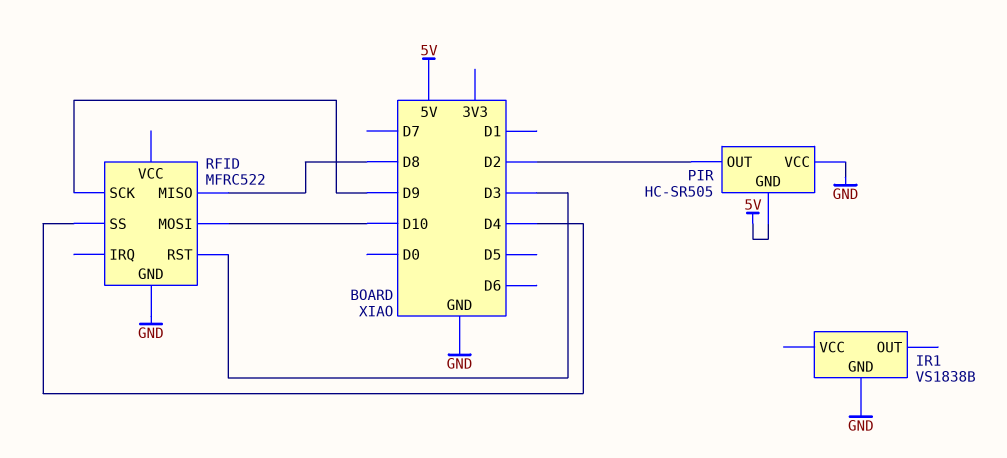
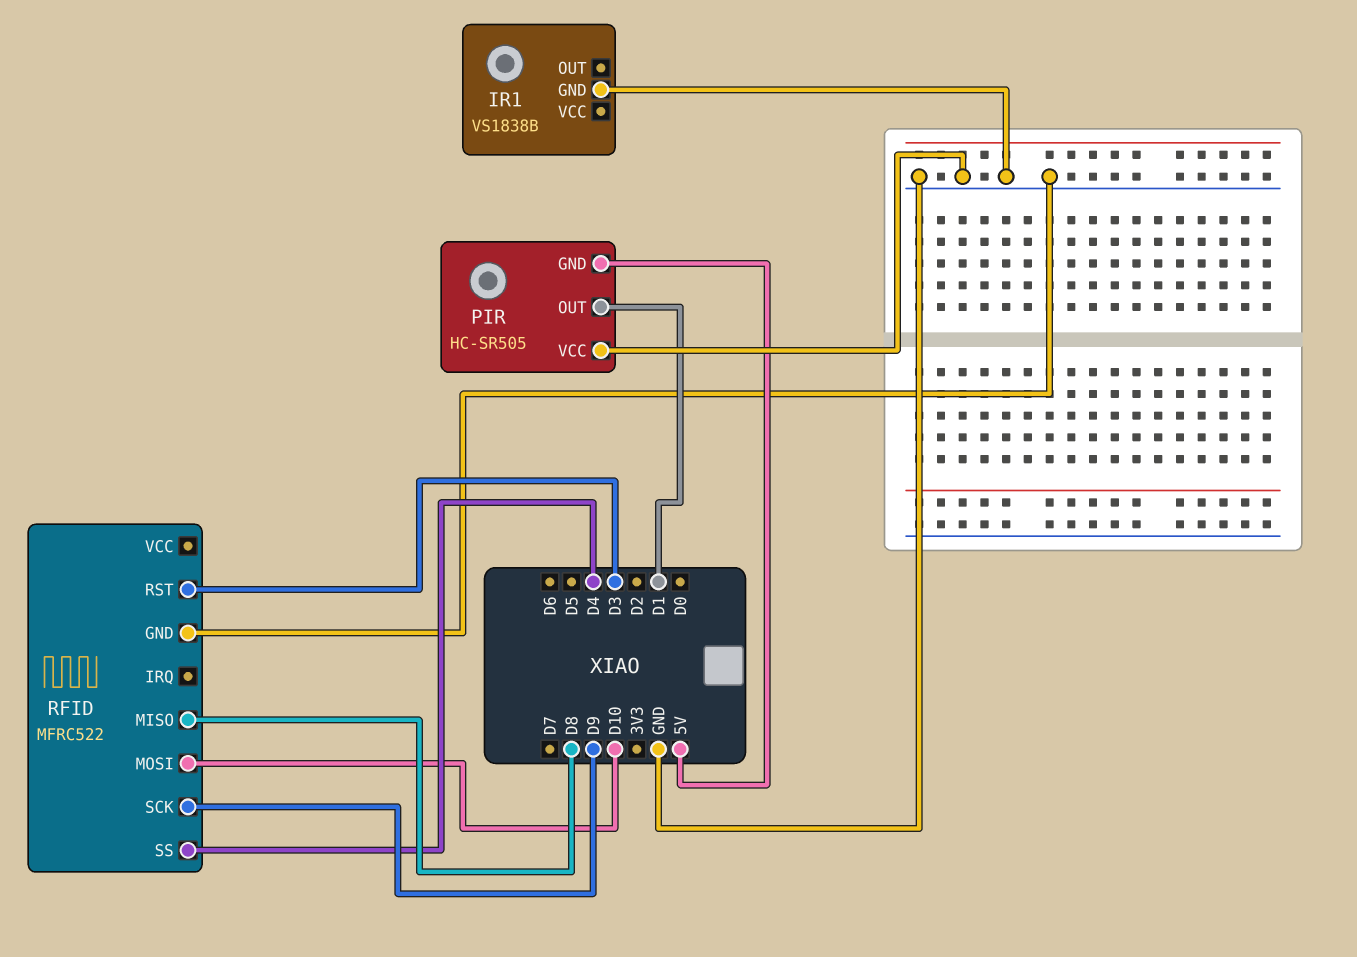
PIR pin OUT: D2 -> D1

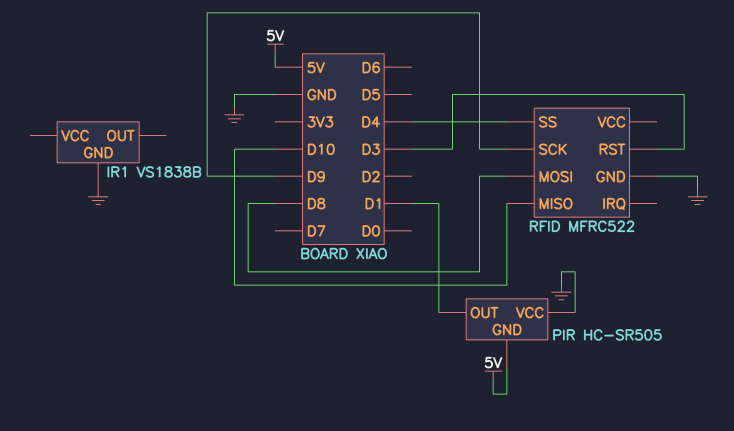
RFID pin MISO: D8 -> D10
RFID pin MOSI: D10 -> D8

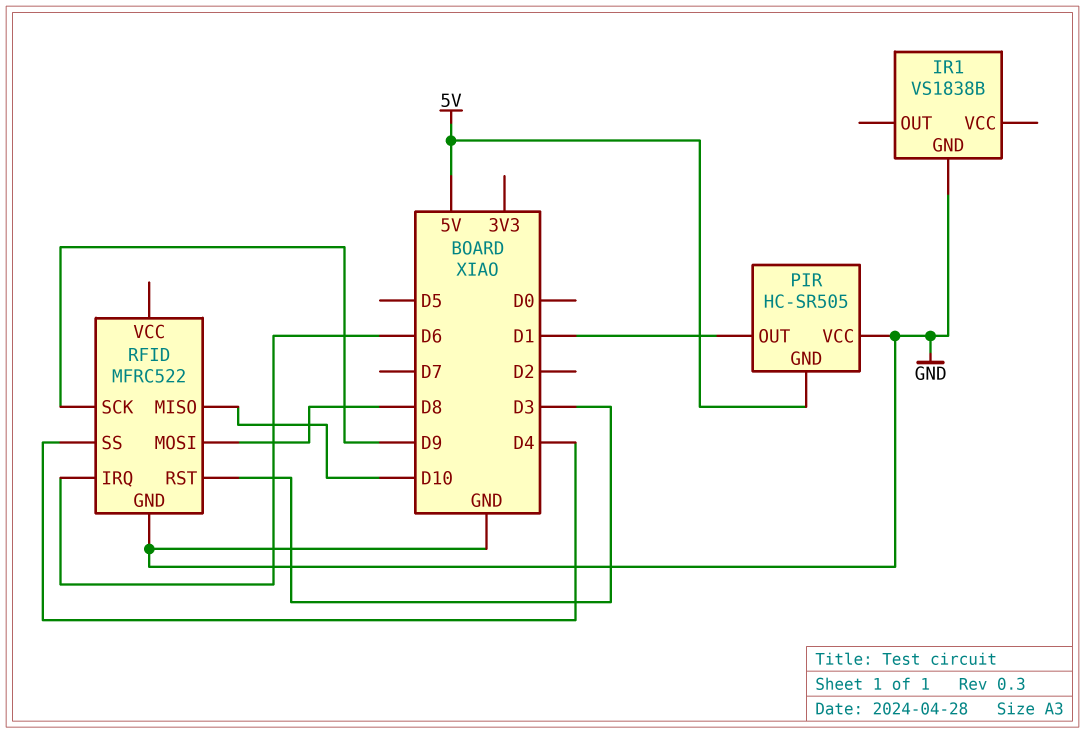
RFID pin IRQ: none -> D6

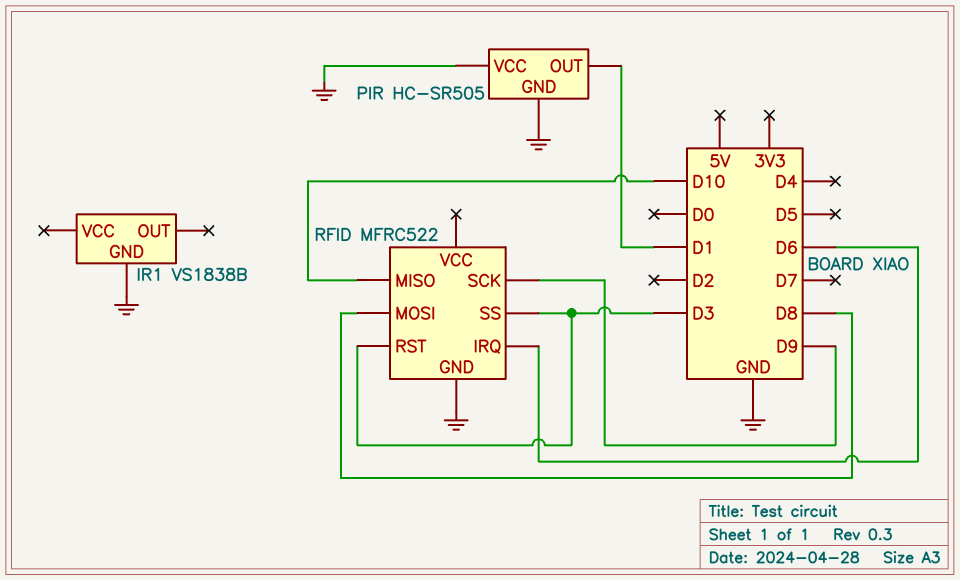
PIR pin GND: 5V -> GND
RFID pin SS: D4 -> D3

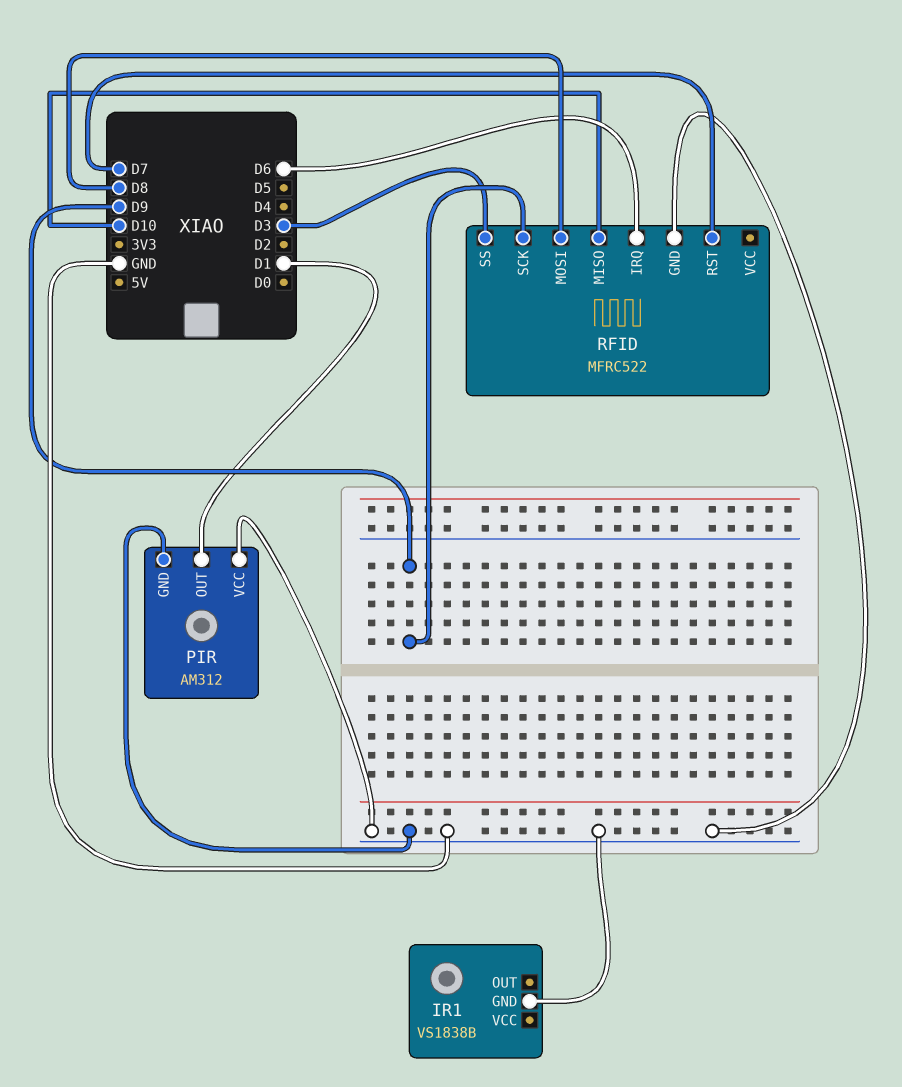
PIR: HC-SR505 -> AM312
RFID pin RST: D3 -> D7

